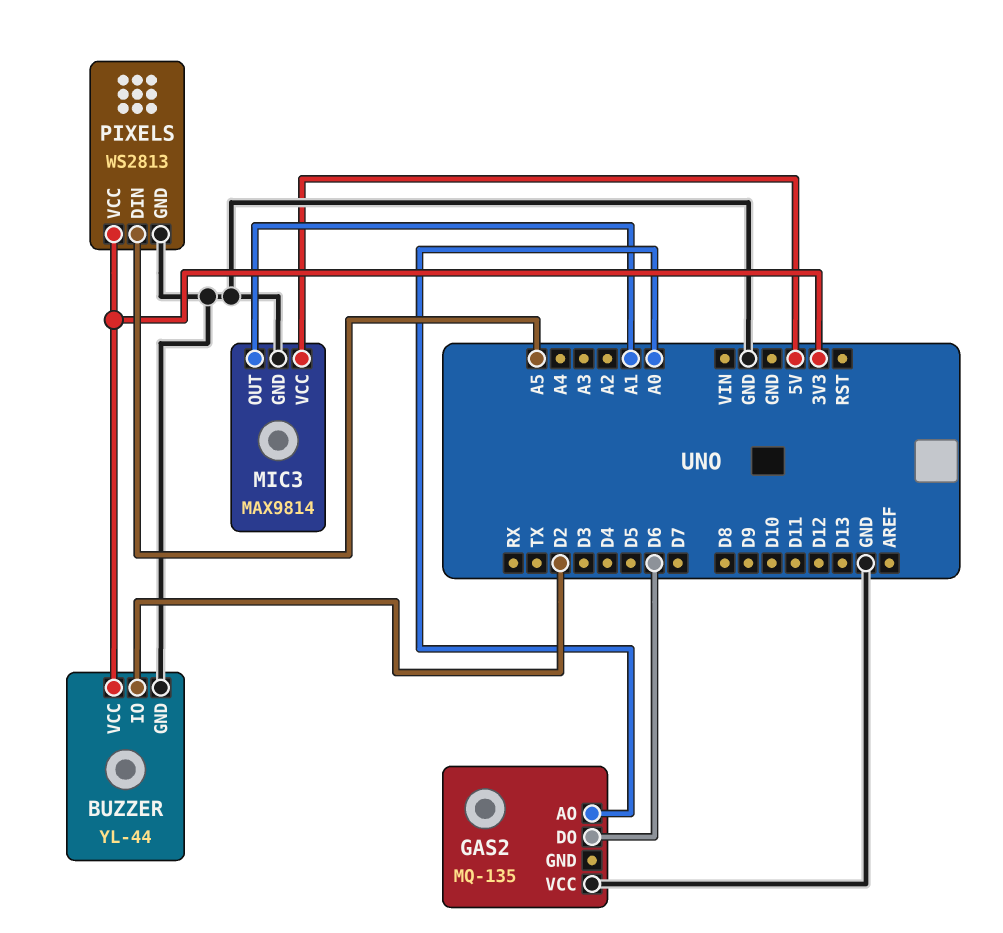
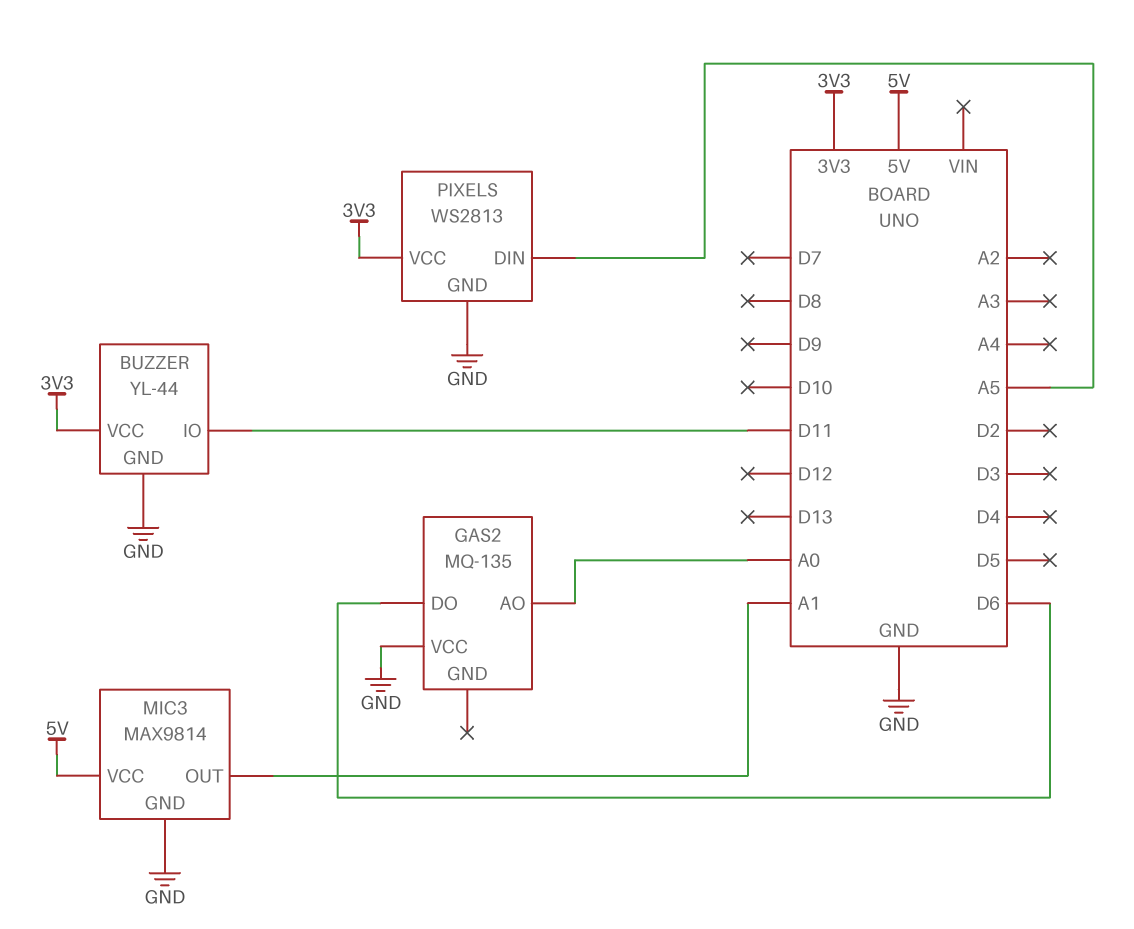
BUZZER pin IO: D2 -> D11

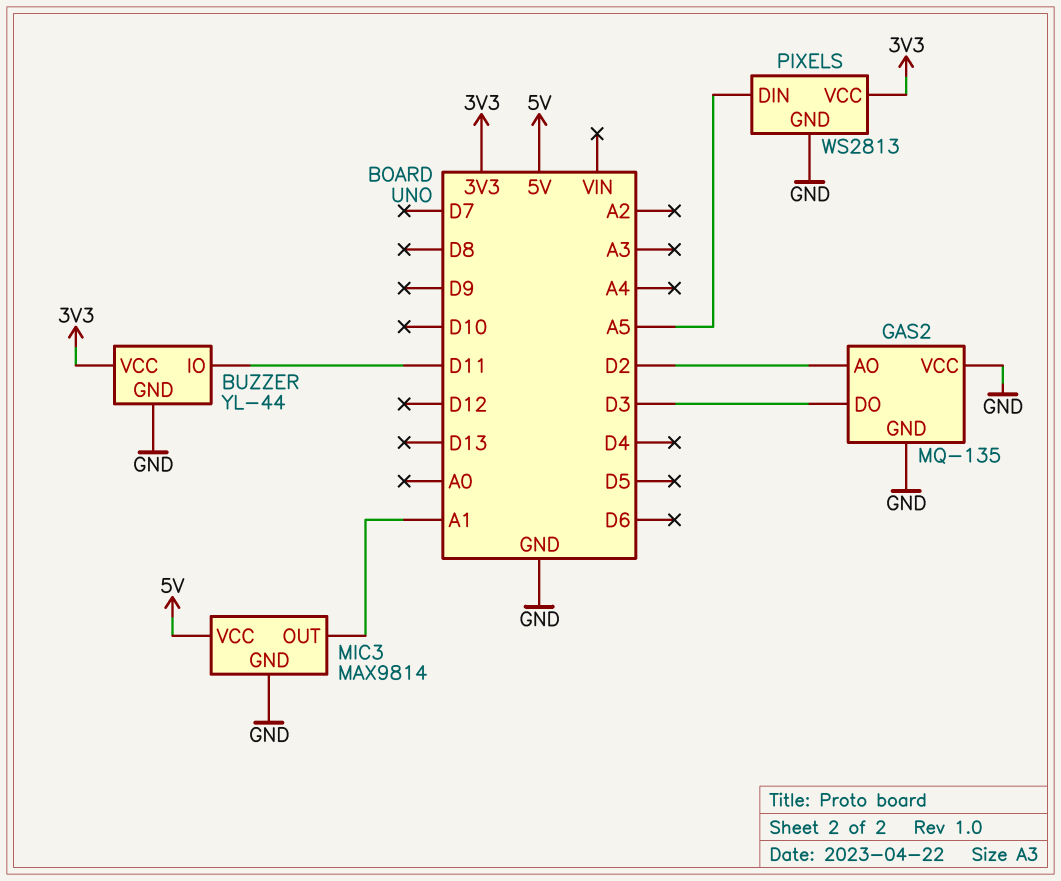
GAS2 pin AO: A0 -> D2
GAS2 pin DO: D6 -> D3
GAS2 pin GND: none -> GND

